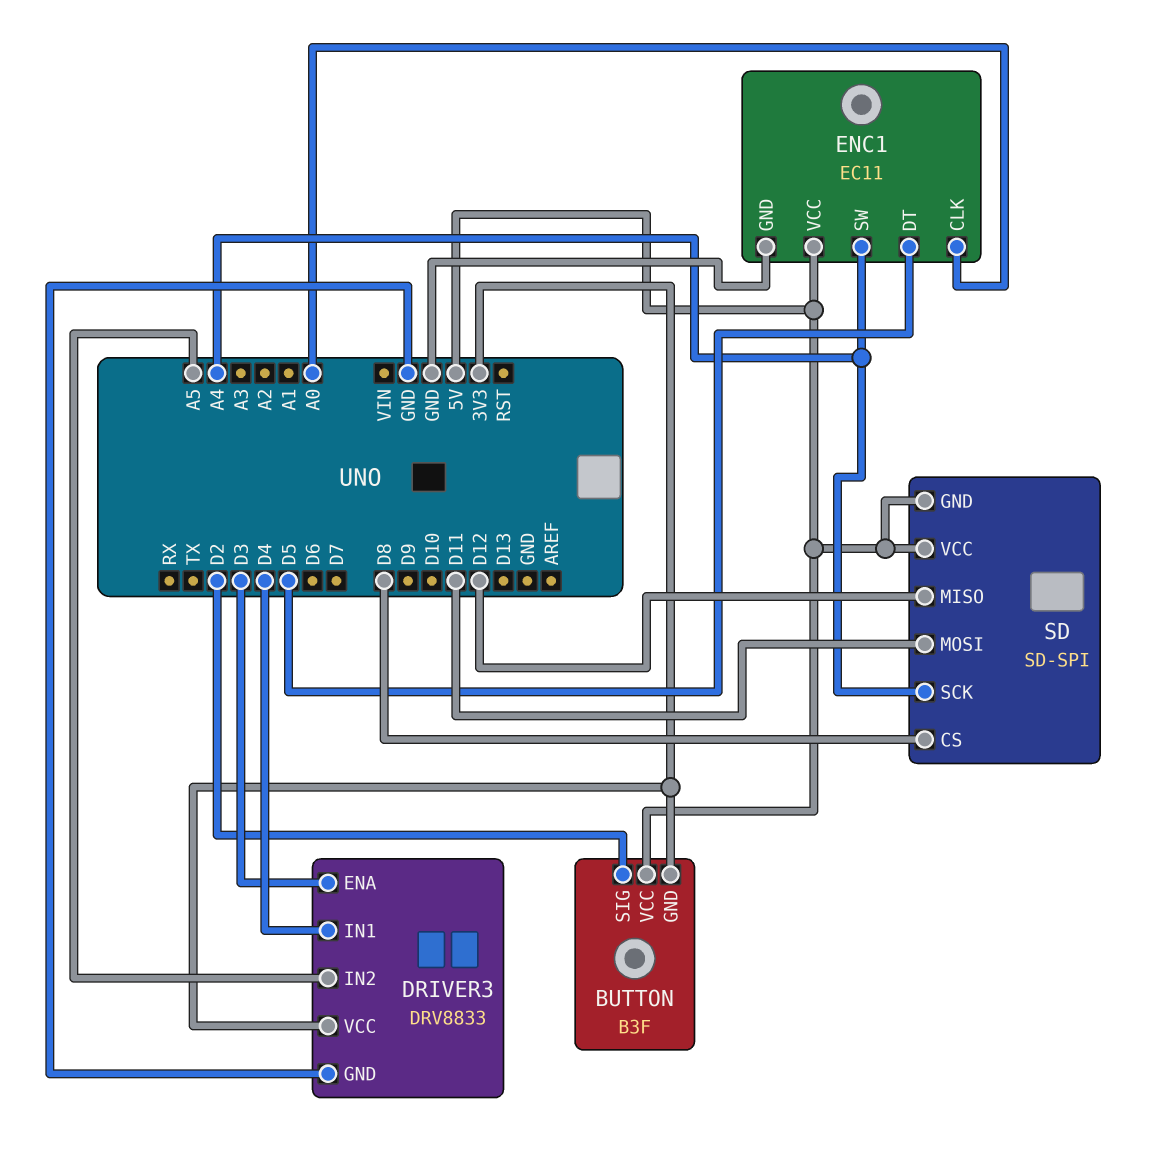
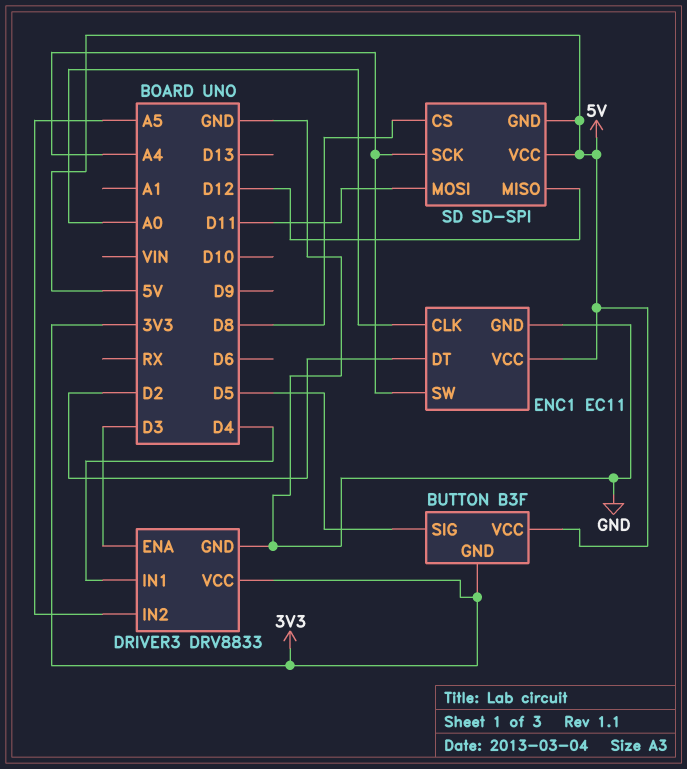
BUTTON pin SIG: D2 -> D5
ENC1 pin DT: D5 -> D2

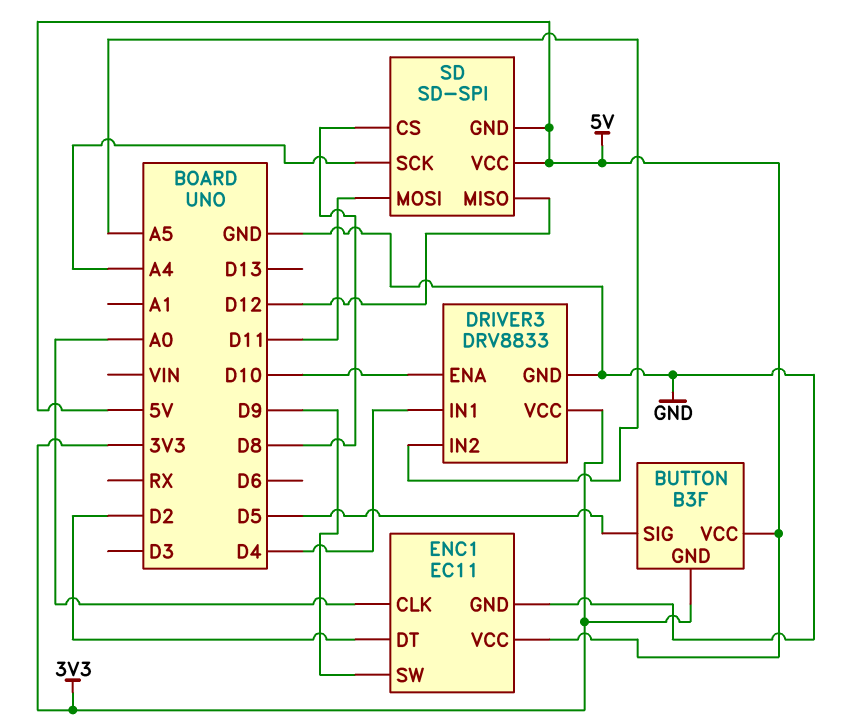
DRIVER3 pin ENA: D3 -> D10
ENC1 pin SW: A4 -> D9

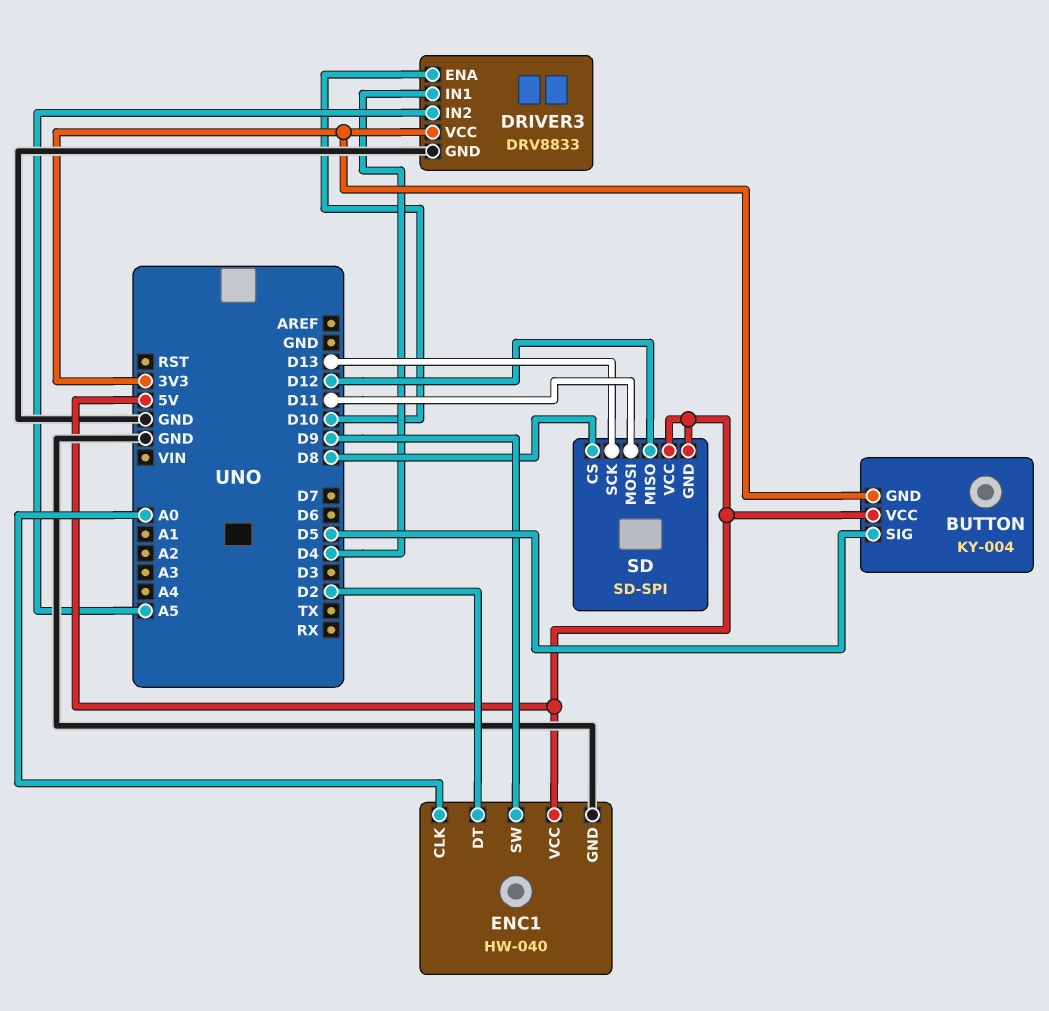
BUTTON: B3F -> KY-004
ENC1: EC11 -> HW-040
SD pin SCK: A4 -> D13

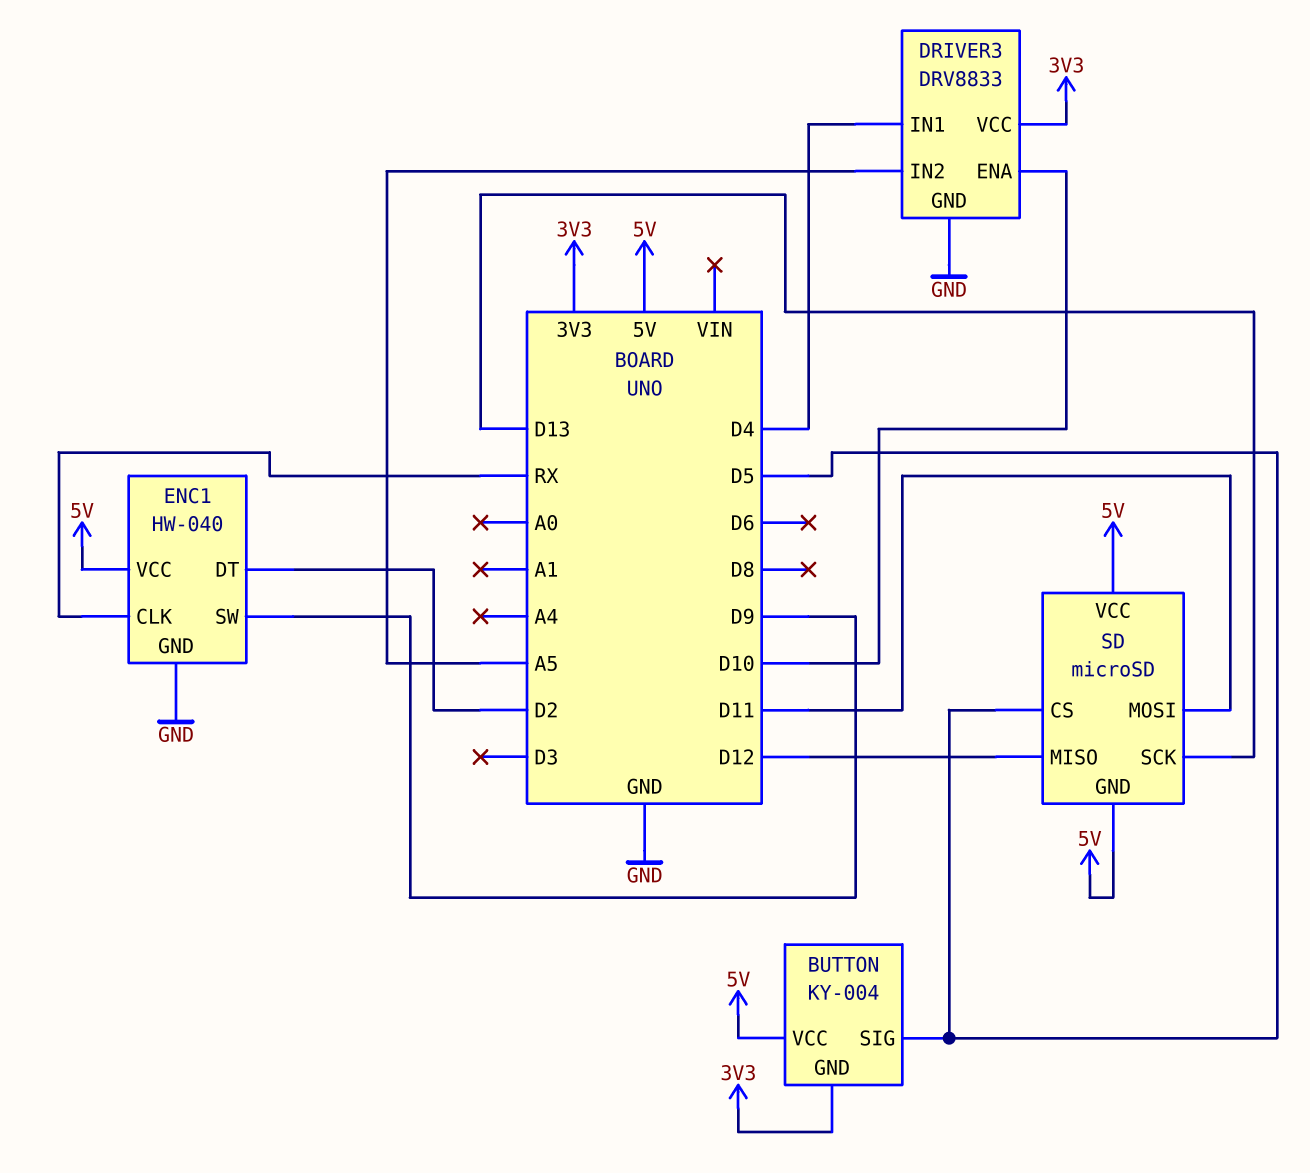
ENC1 pin CLK: A0 -> RX
SD: SD-SPI -> microSD
SD pin CS: D8 -> D5

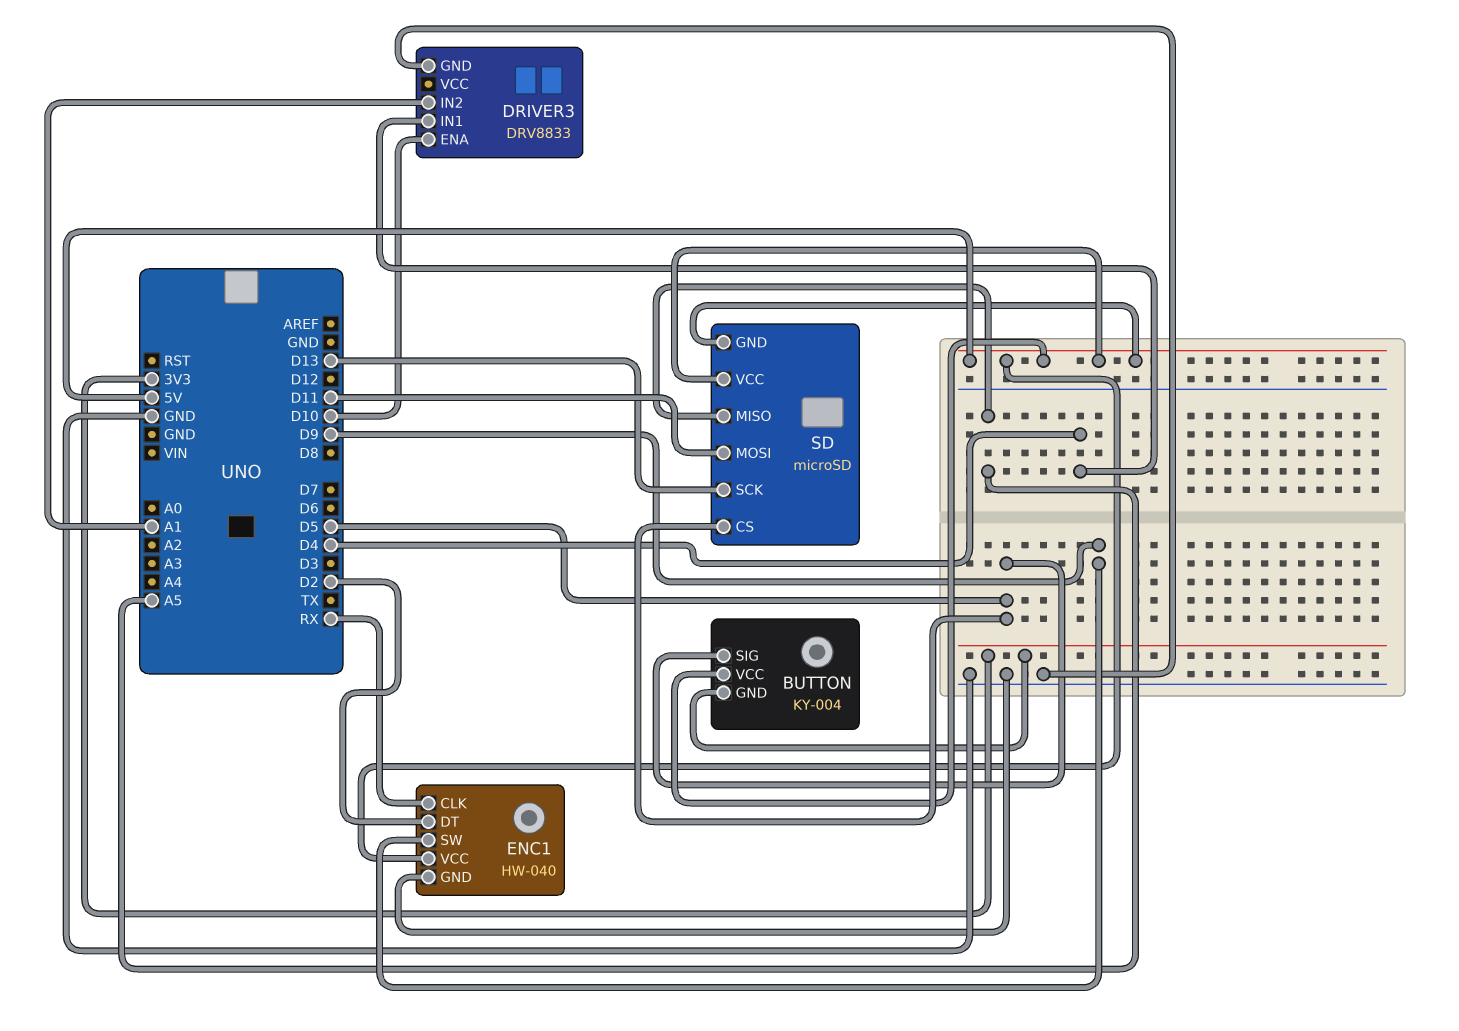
DRIVER3 pin IN2: A5 -> A1
DRIVER3 pin VCC: 3V3 -> none
SD pin MISO: D12 -> A5

